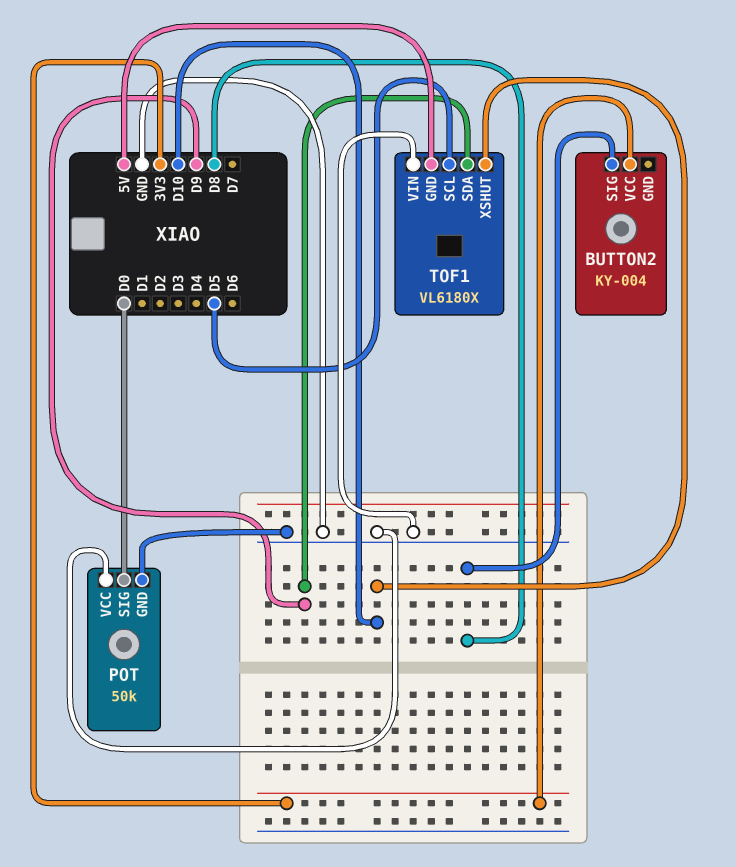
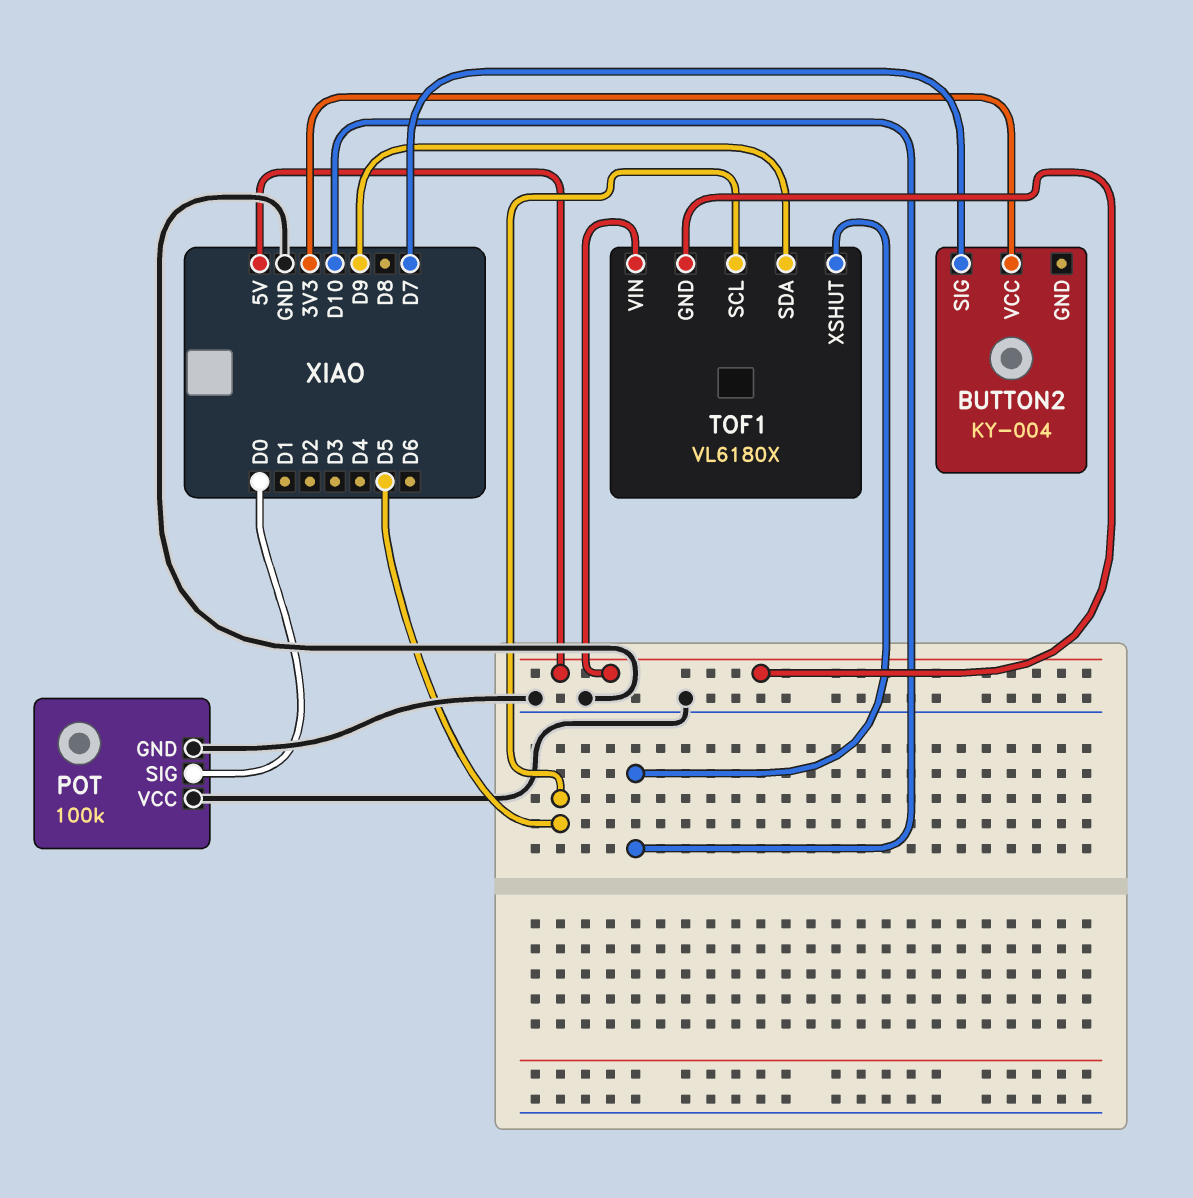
BUTTON2 pin SIG: D8 -> D7
POT: 50k -> 100k
TOF1 pin VIN: GND -> 5V

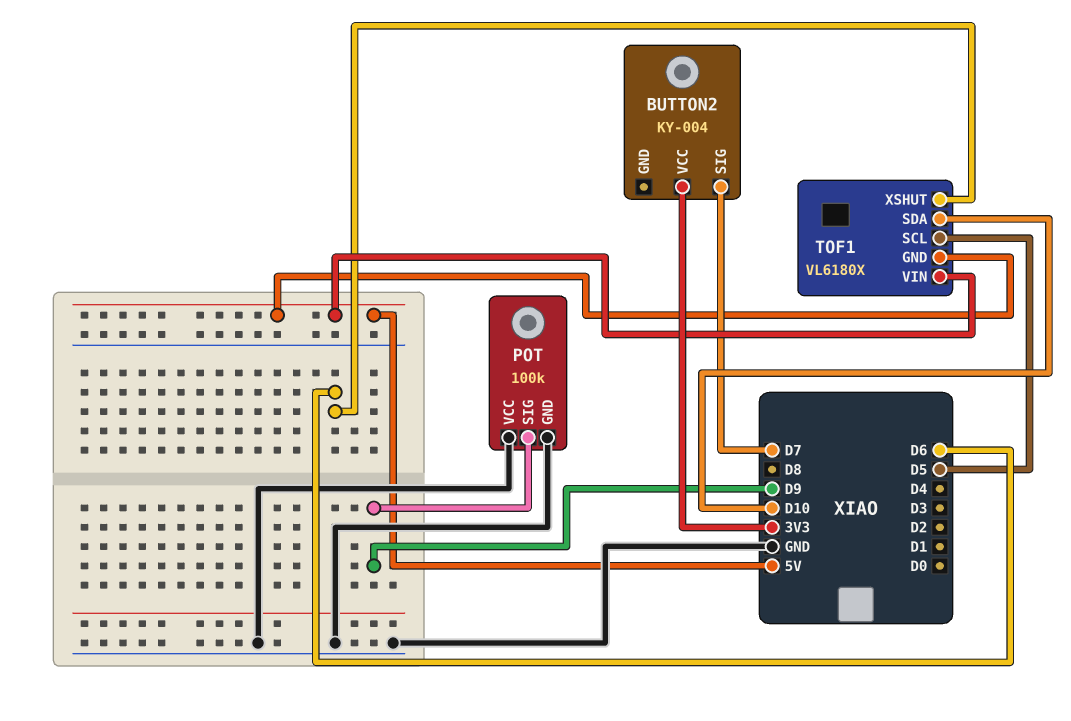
POT pin SIG: D0 -> D9
TOF1 pin SDA: D9 -> D10
TOF1 pin XSHUT: D10 -> D6

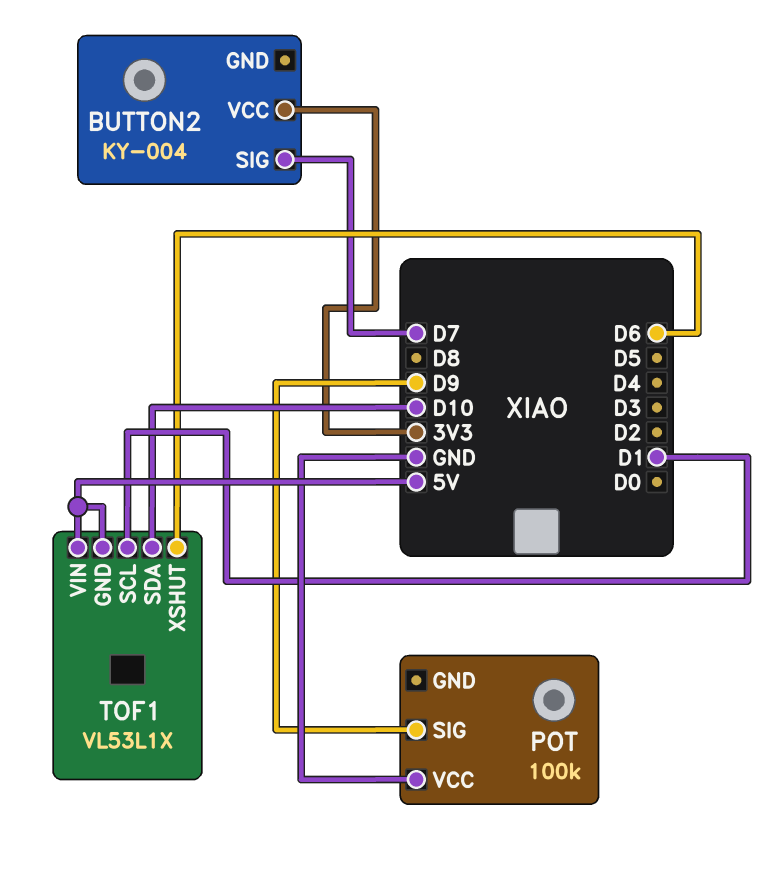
POT pin GND: GND -> none
TOF1: VL6180X -> VL53L1X
TOF1 pin SCL: D5 -> D1

